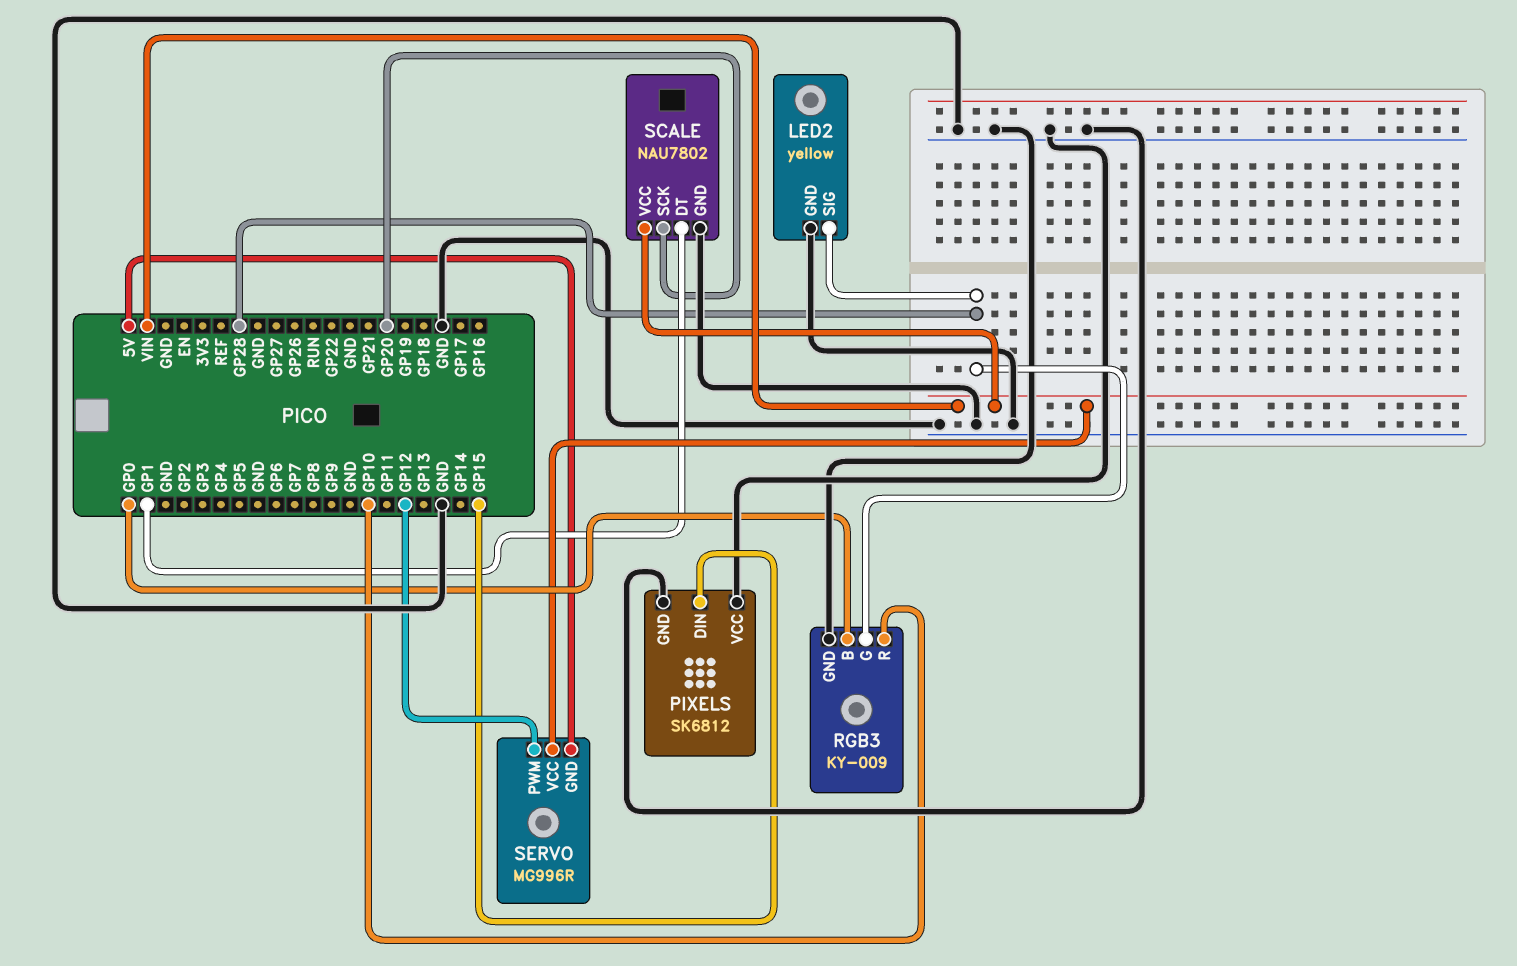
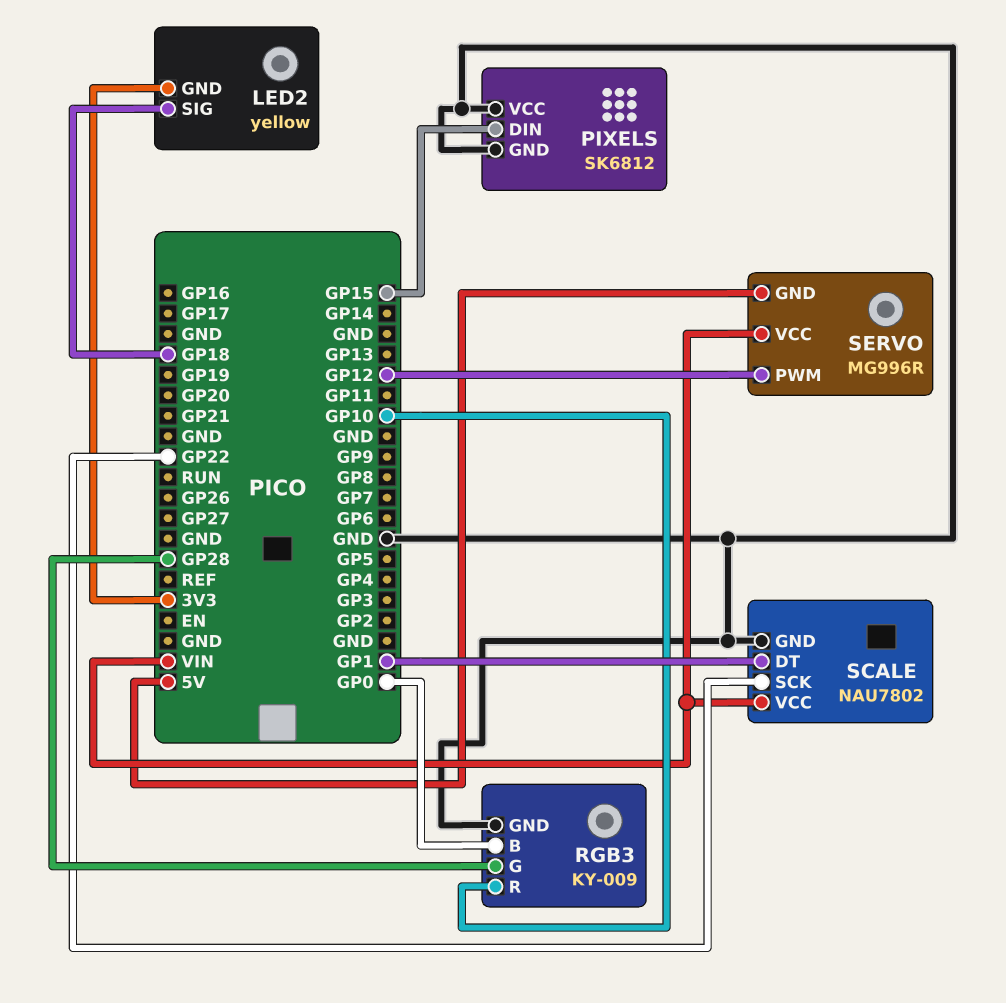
LED2 pin GND: GND -> 3V3
LED2 pin SIG: GP28 -> GP18
SCALE pin SCK: GP20 -> GP22

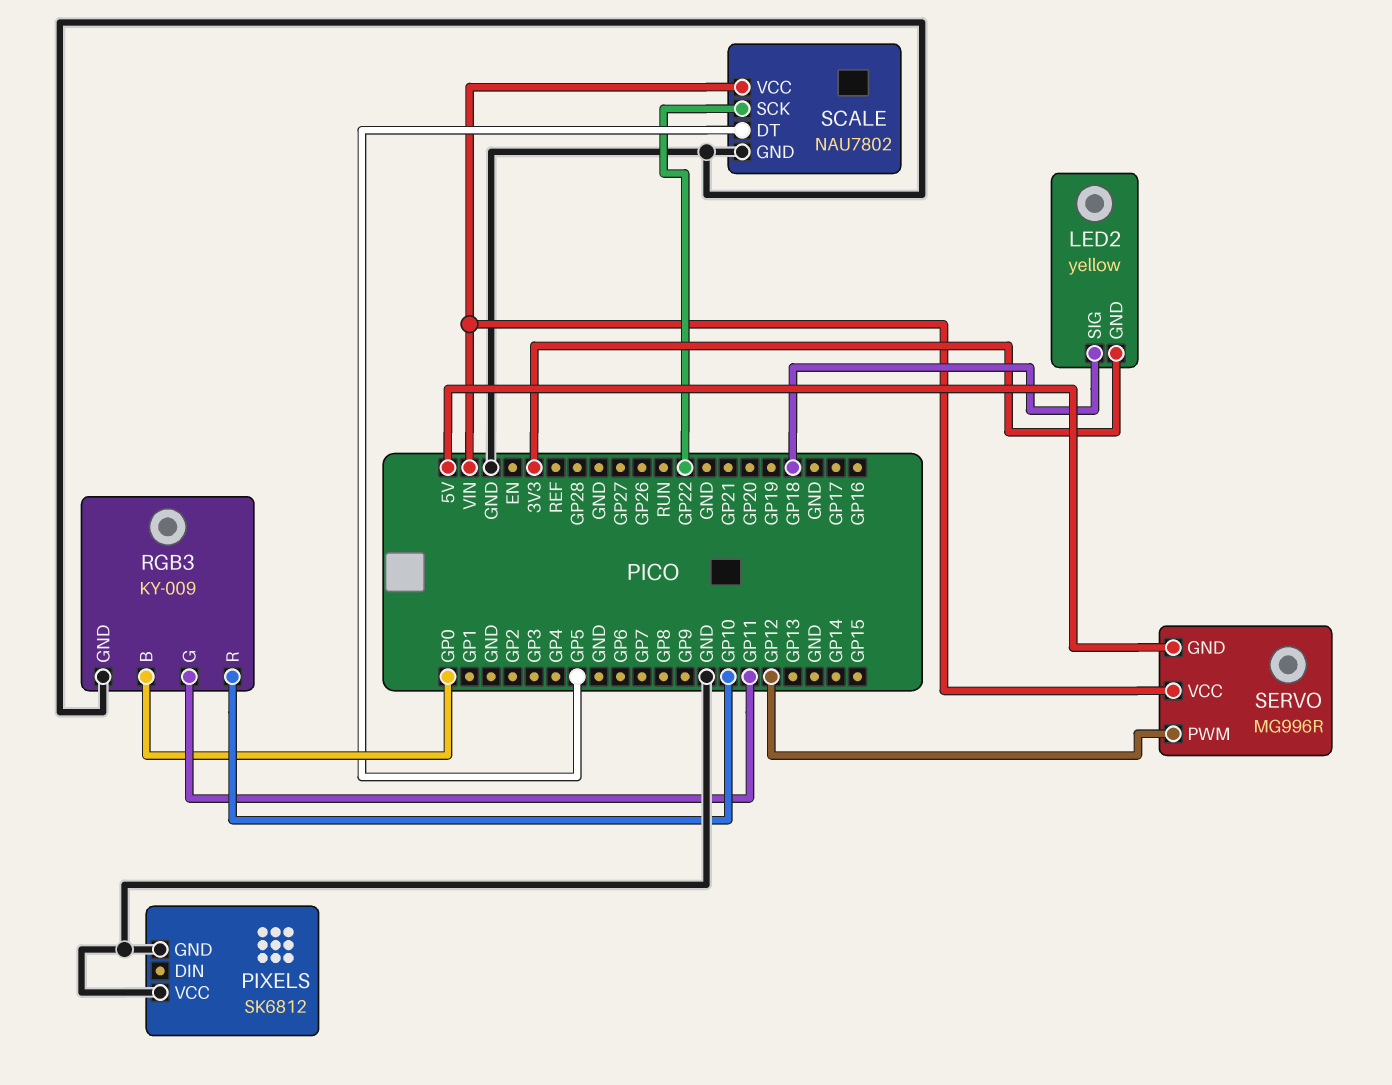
PIXELS pin DIN: GP15 -> none
RGB3 pin G: GP28 -> GP11
SCALE pin DT: GP1 -> GP5

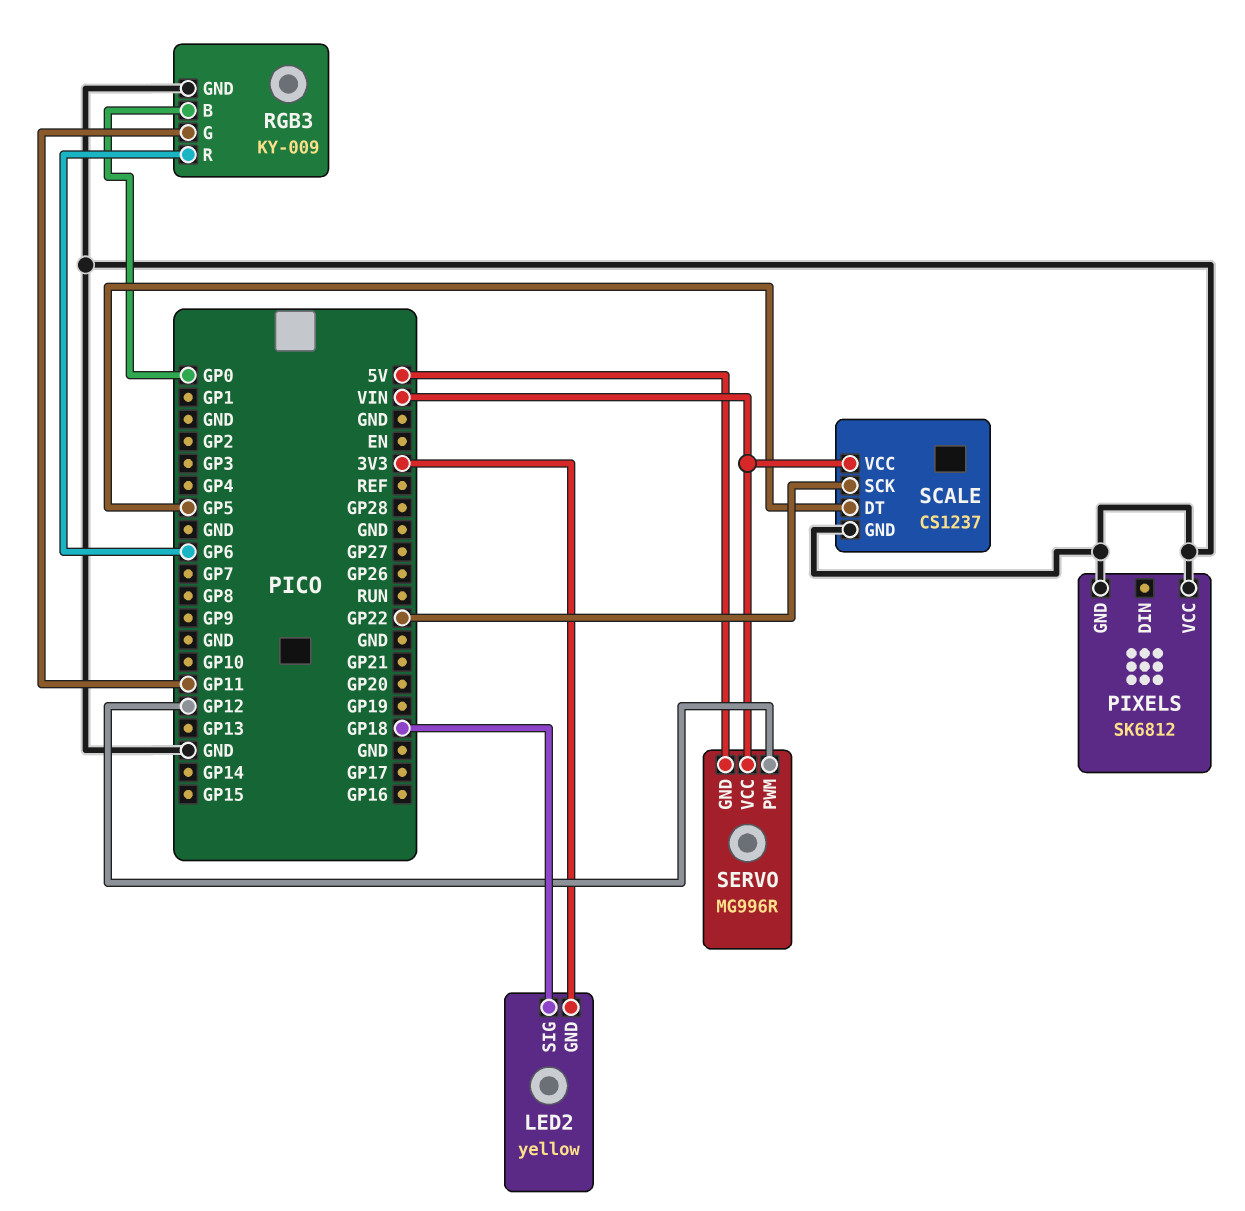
RGB3 pin R: GP10 -> GP6
SCALE: NAU7802 -> CS1237

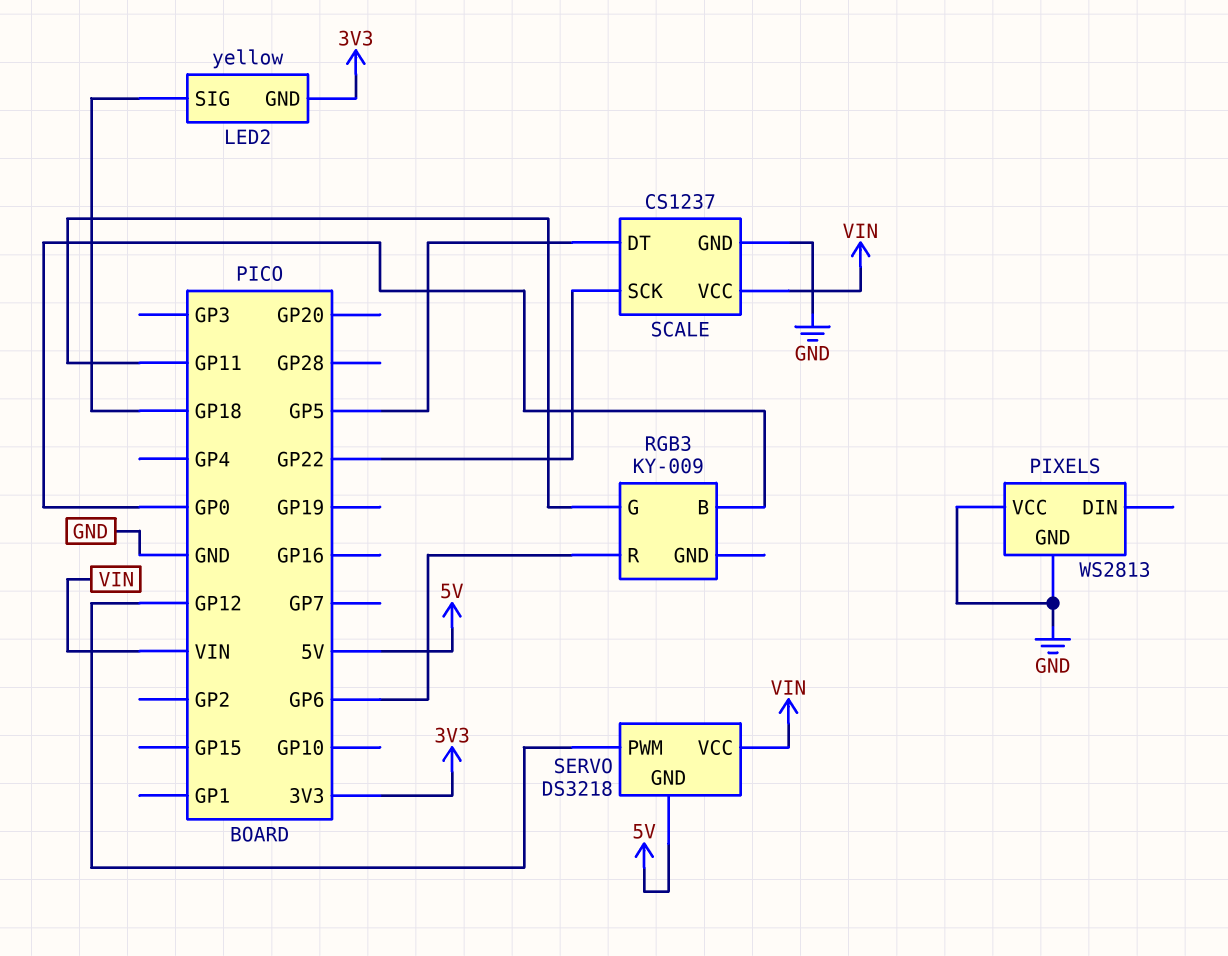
PIXELS: SK6812 -> WS2813
RGB3 pin GND: GND -> none
SERVO: MG996R -> DS3218

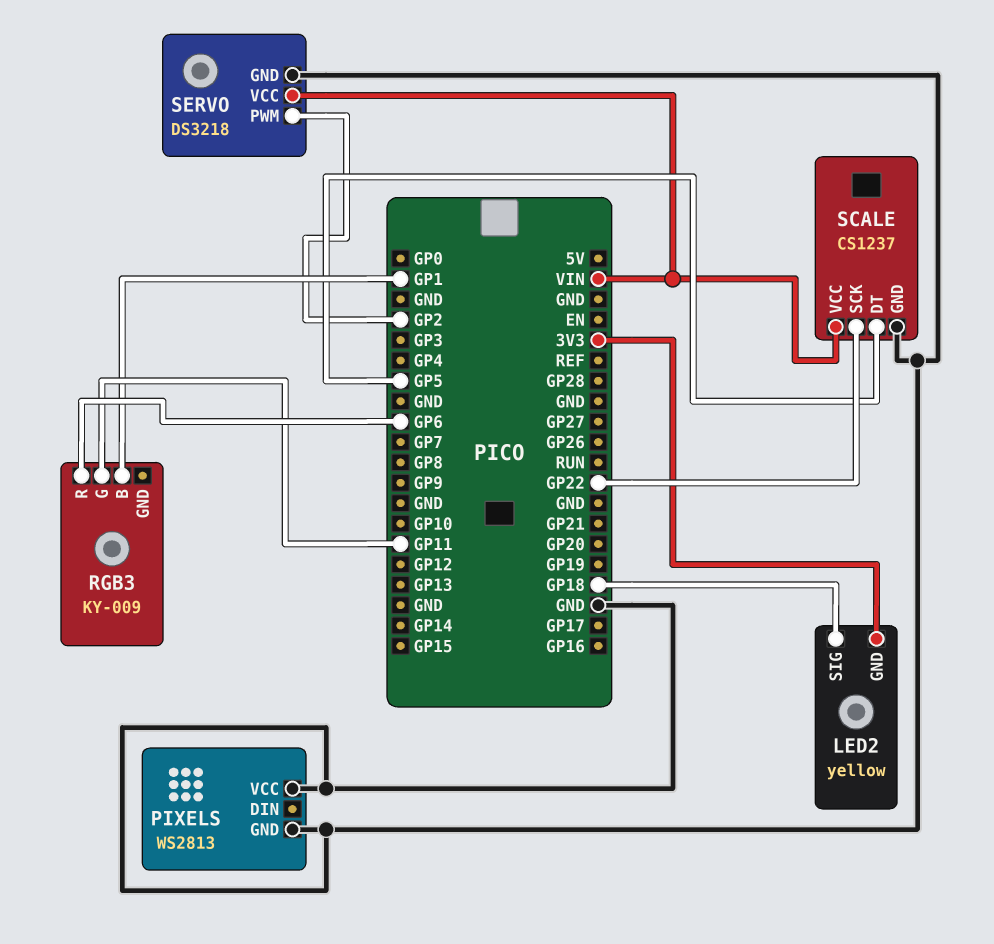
RGB3 pin B: GP0 -> GP1
SERVO pin GND: 5V -> GND
SERVO pin PWM: GP12 -> GP2

